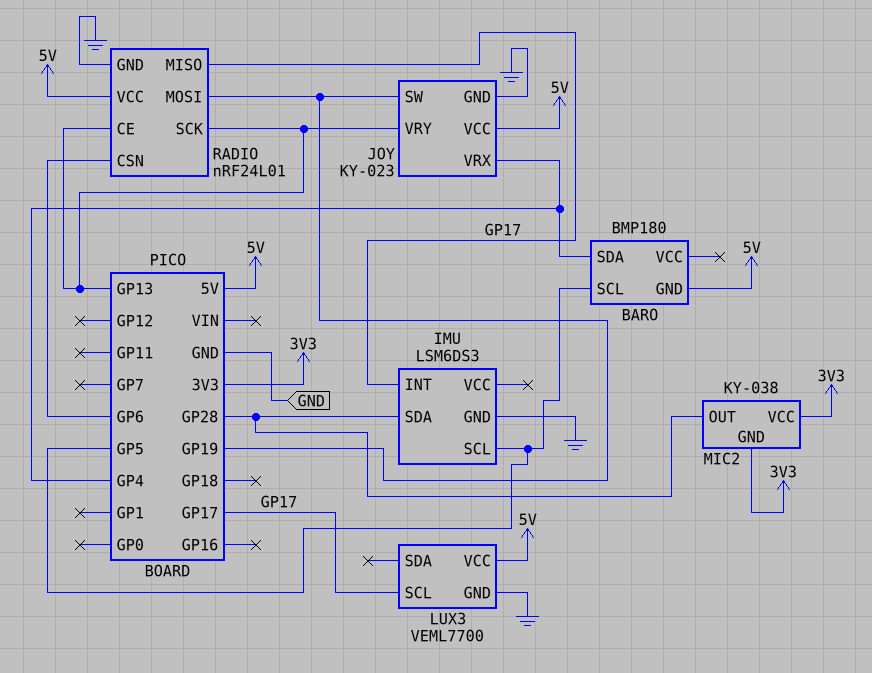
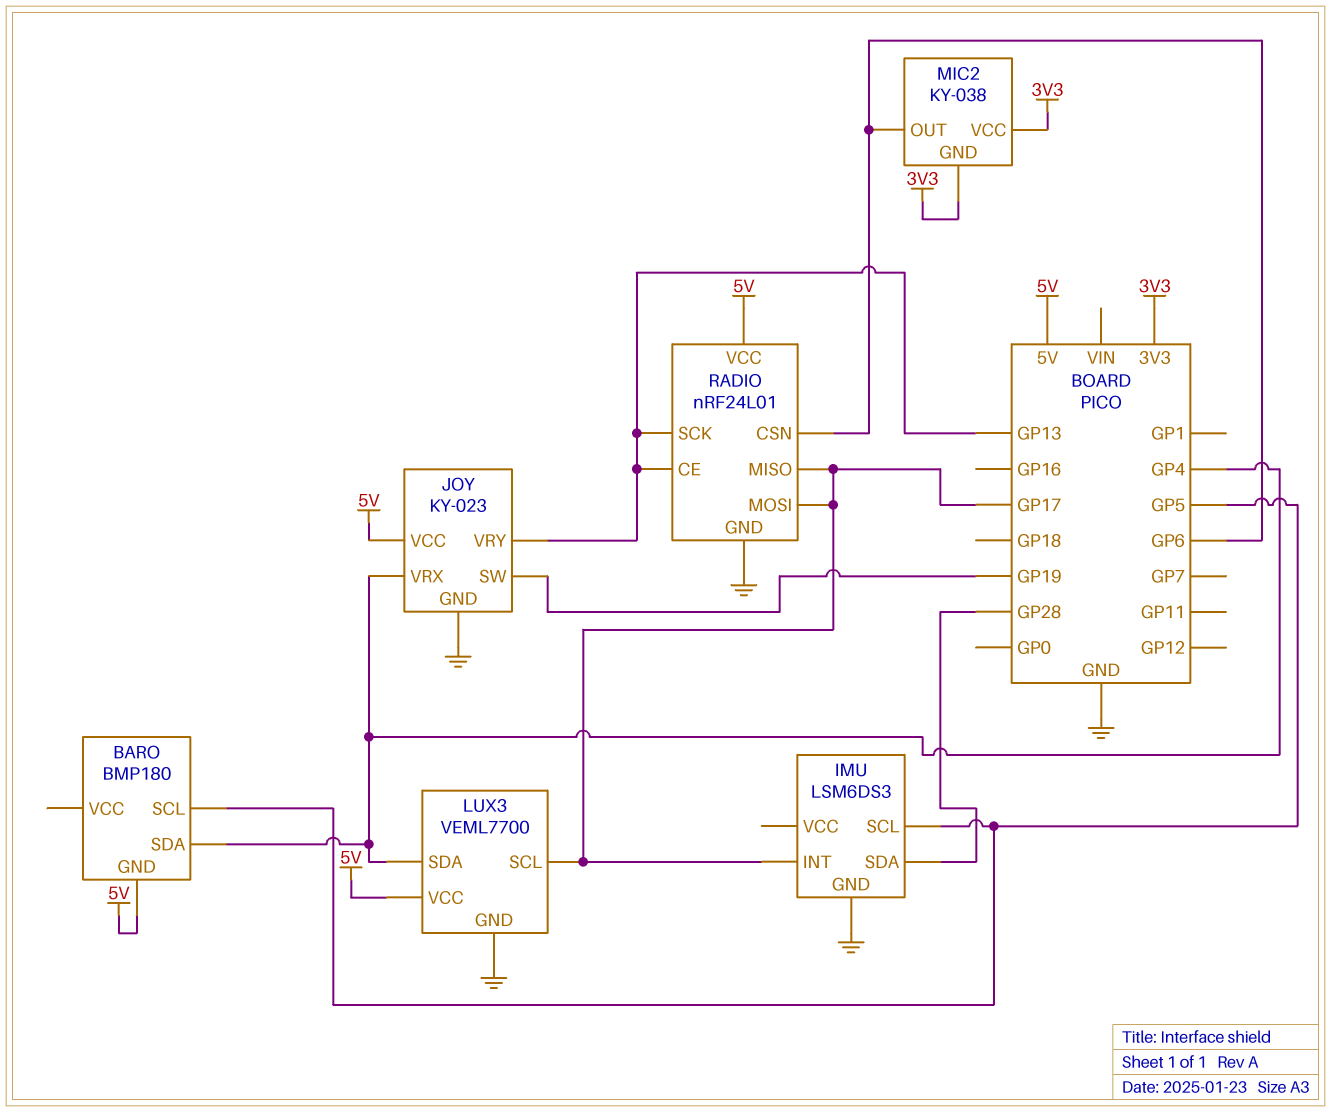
LUX3 pin SDA: none -> GP4
MIC2 pin OUT: GP28 -> GP6
RADIO pin MOSI: GP19 -> GP17

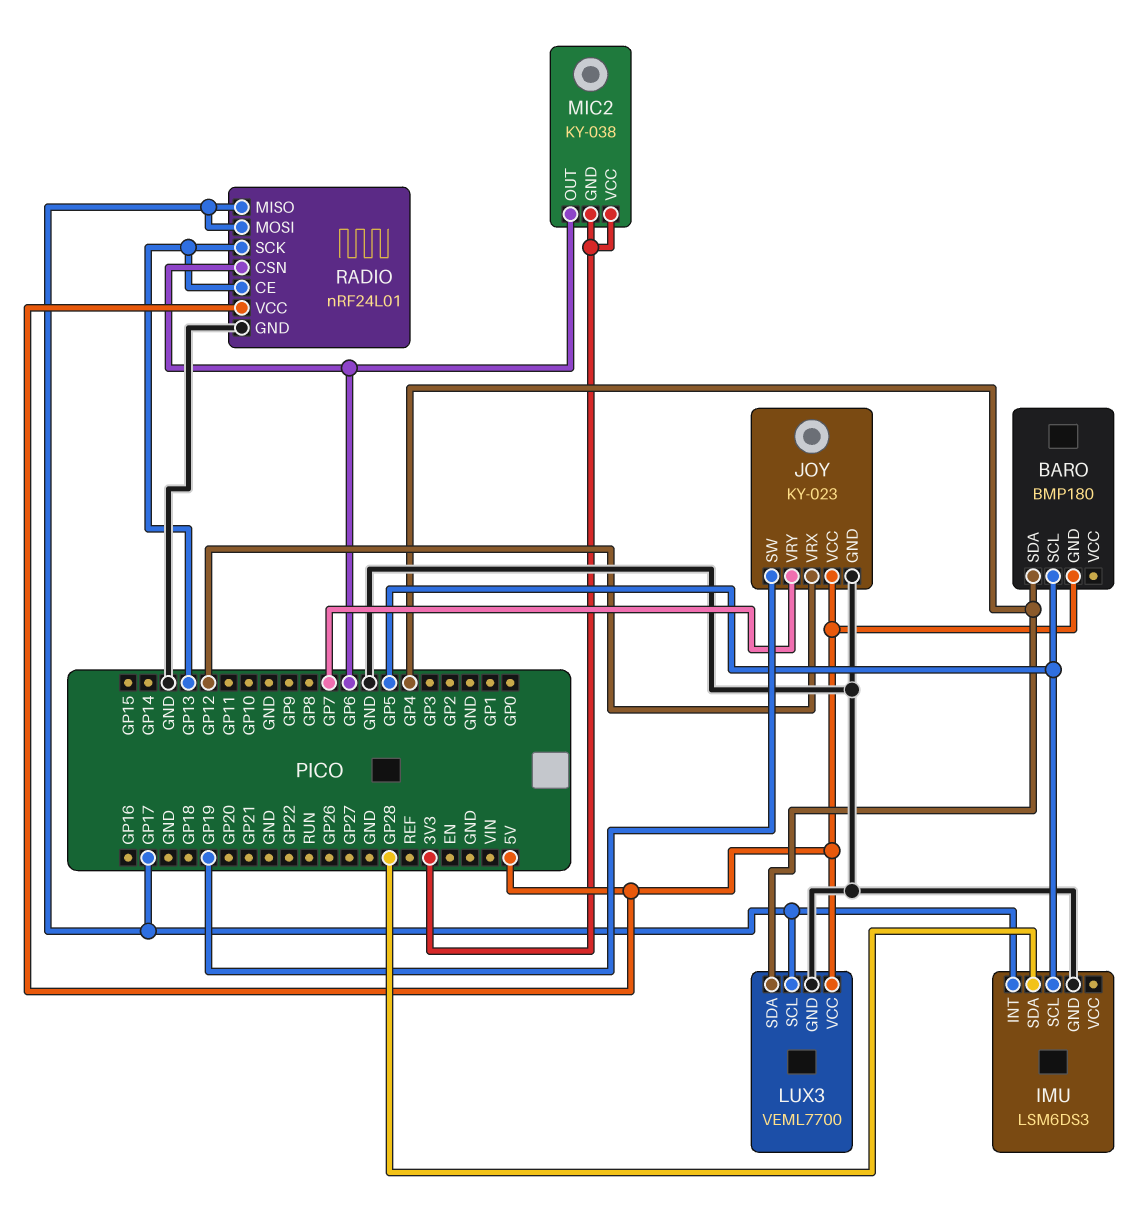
JOY pin VRX: GP4 -> GP12
JOY pin VRY: GP13 -> GP7

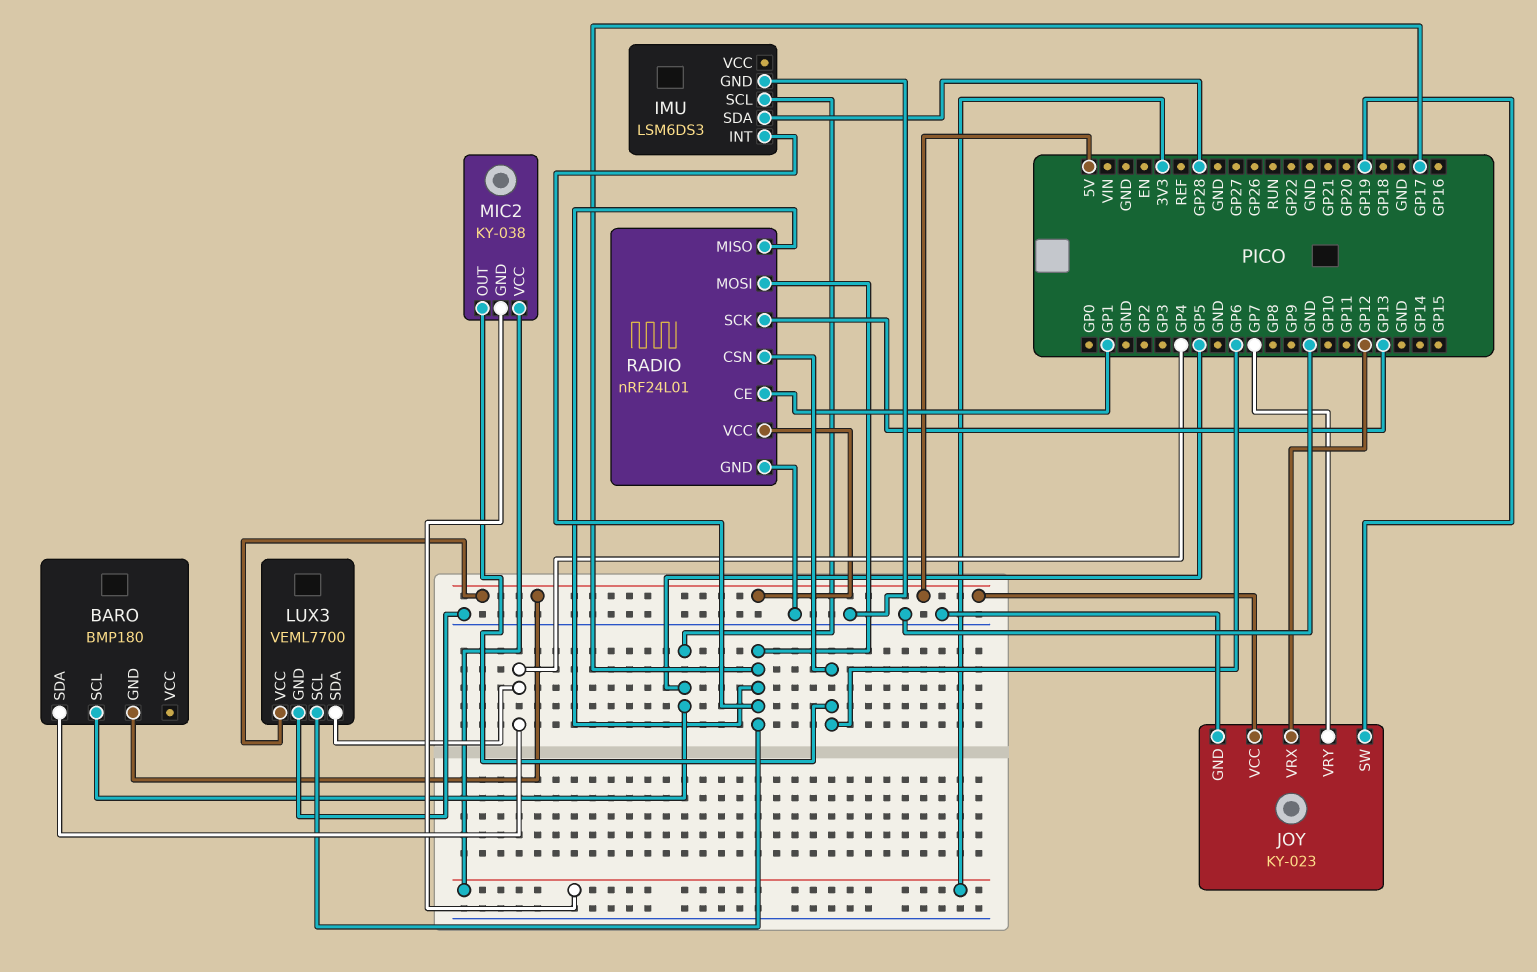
RADIO pin CE: GP13 -> GP1

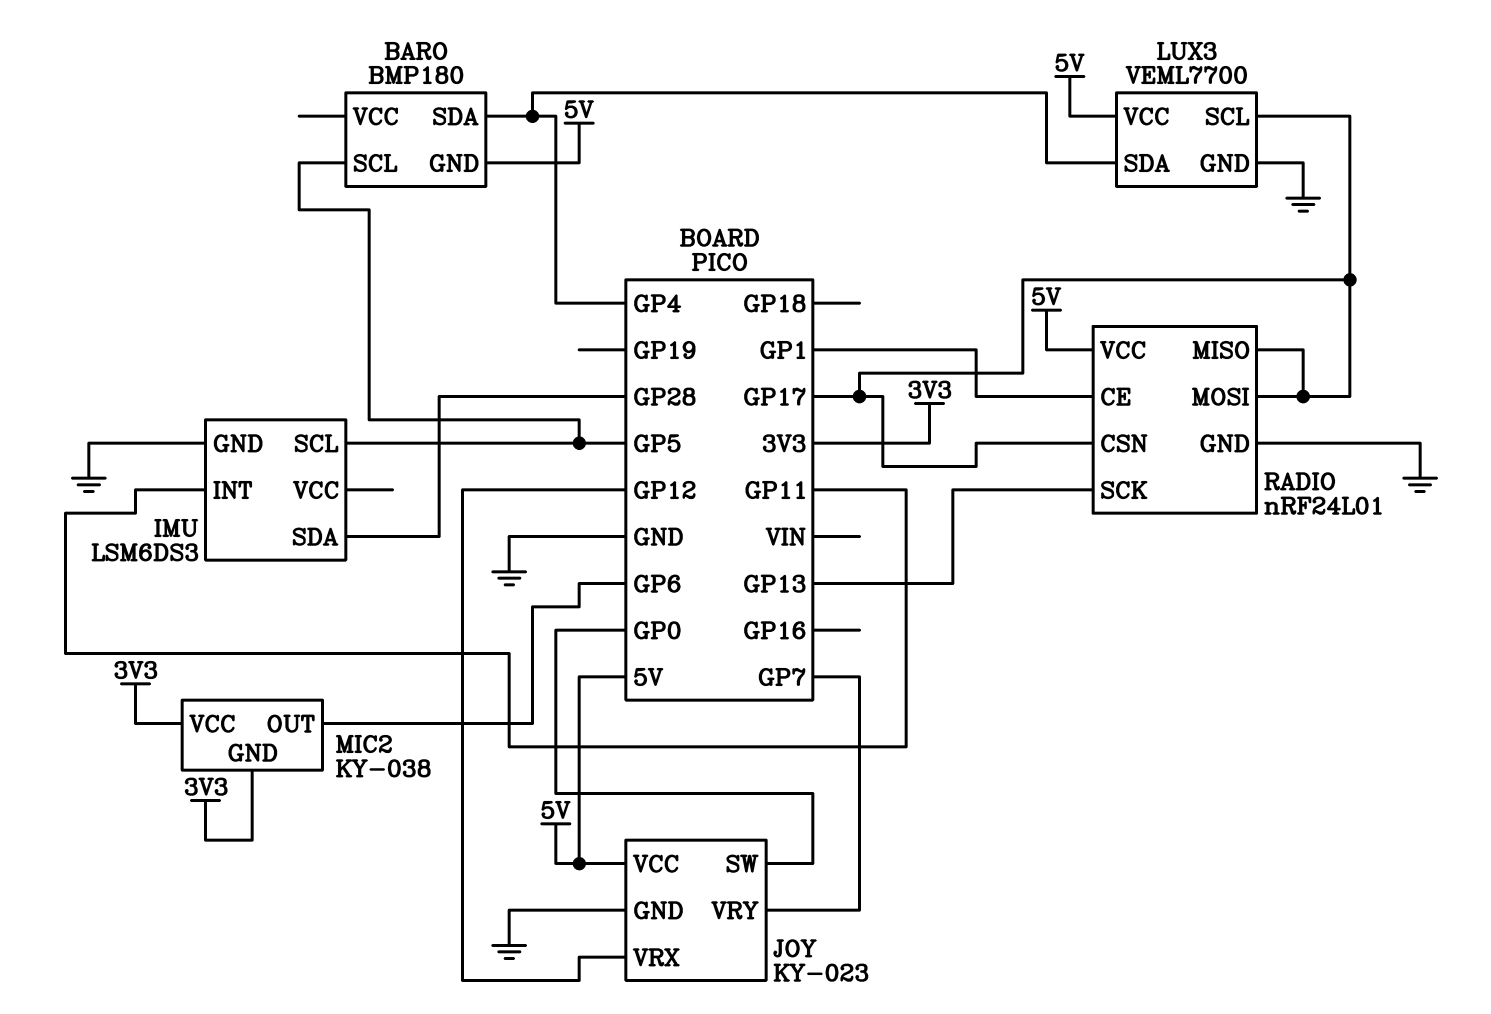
IMU pin INT: GP17 -> GP11
JOY pin SW: GP19 -> GP0
RADIO pin CSN: GP6 -> GP17

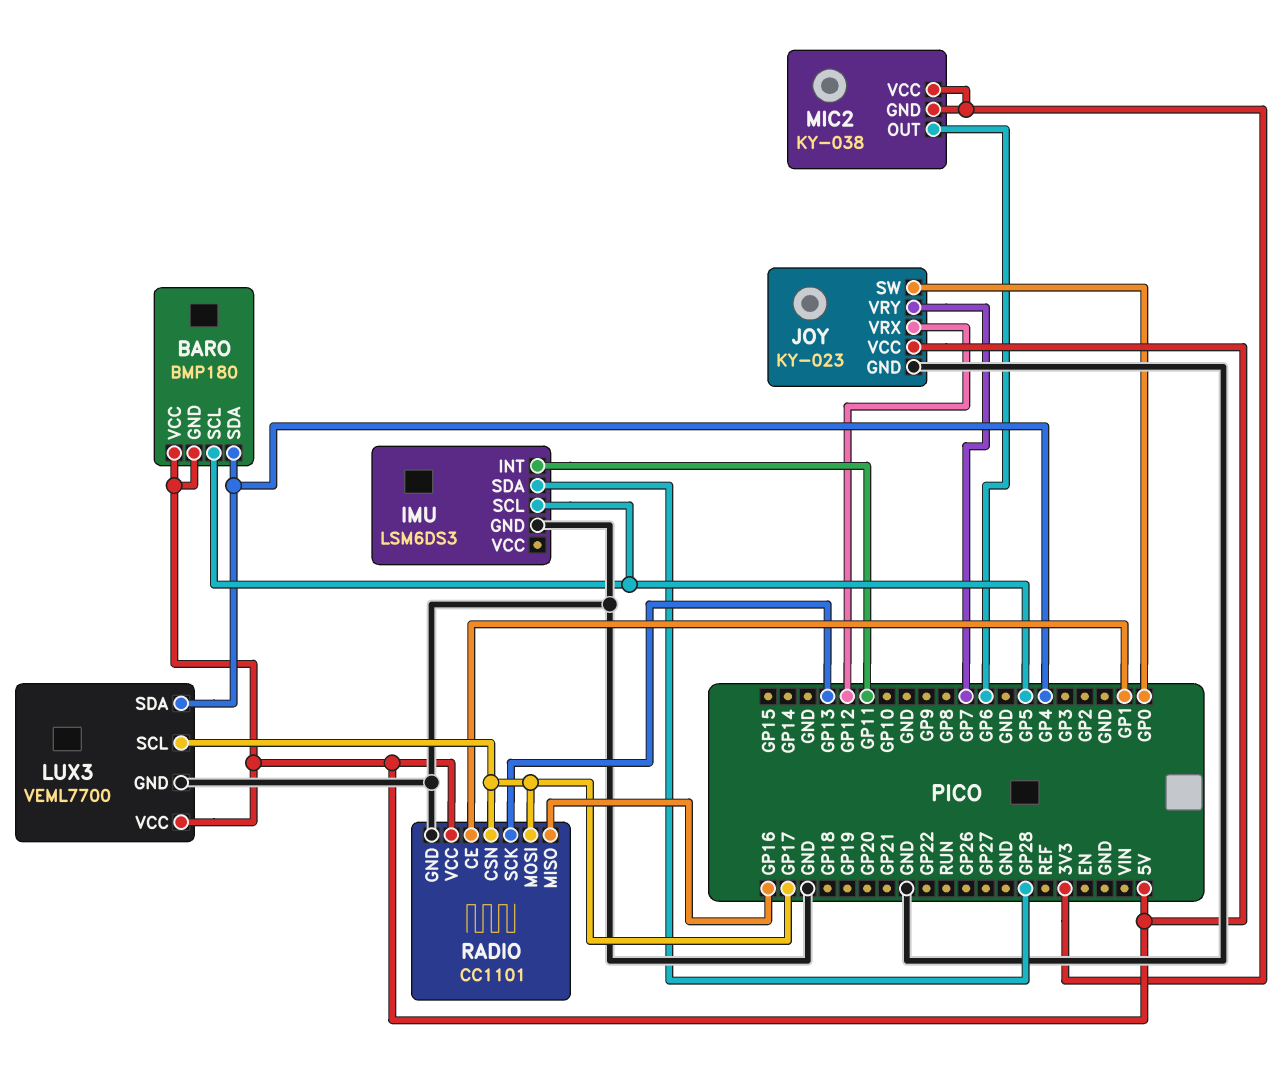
BARO pin VCC: none -> 5V
RADIO: nRF24L01 -> CC1101
RADIO pin MISO: GP17 -> GP16

